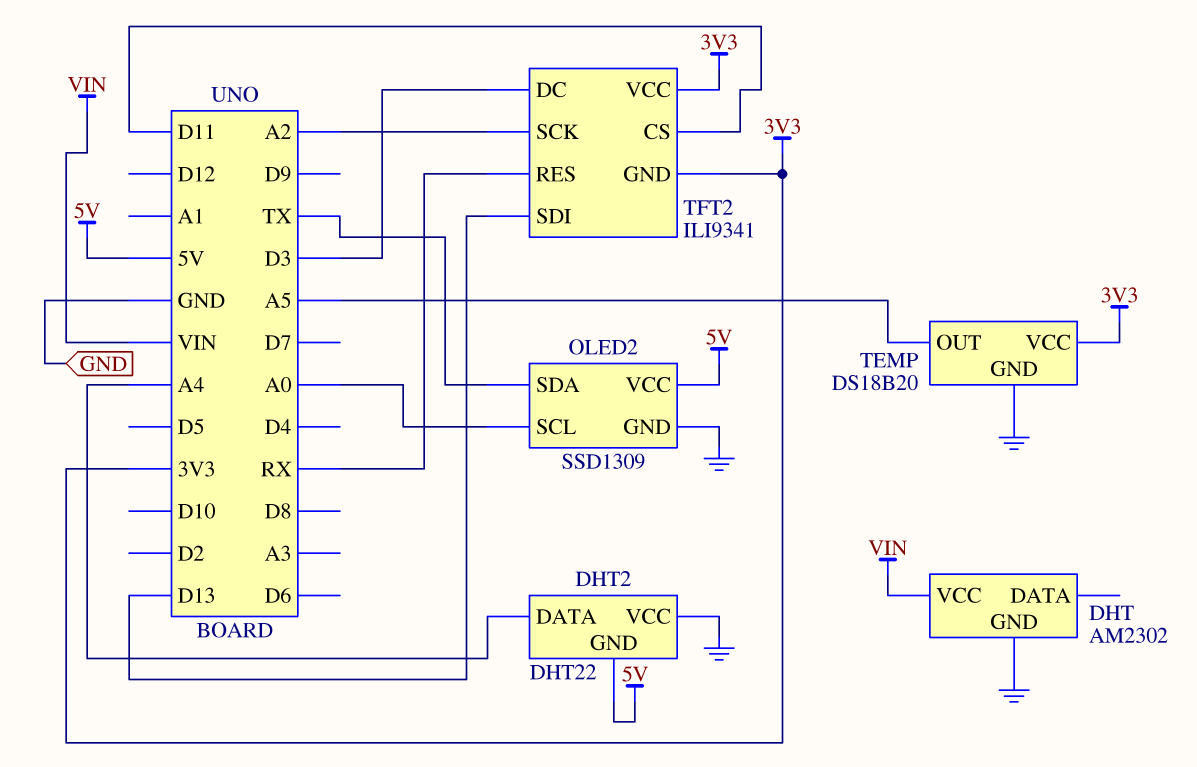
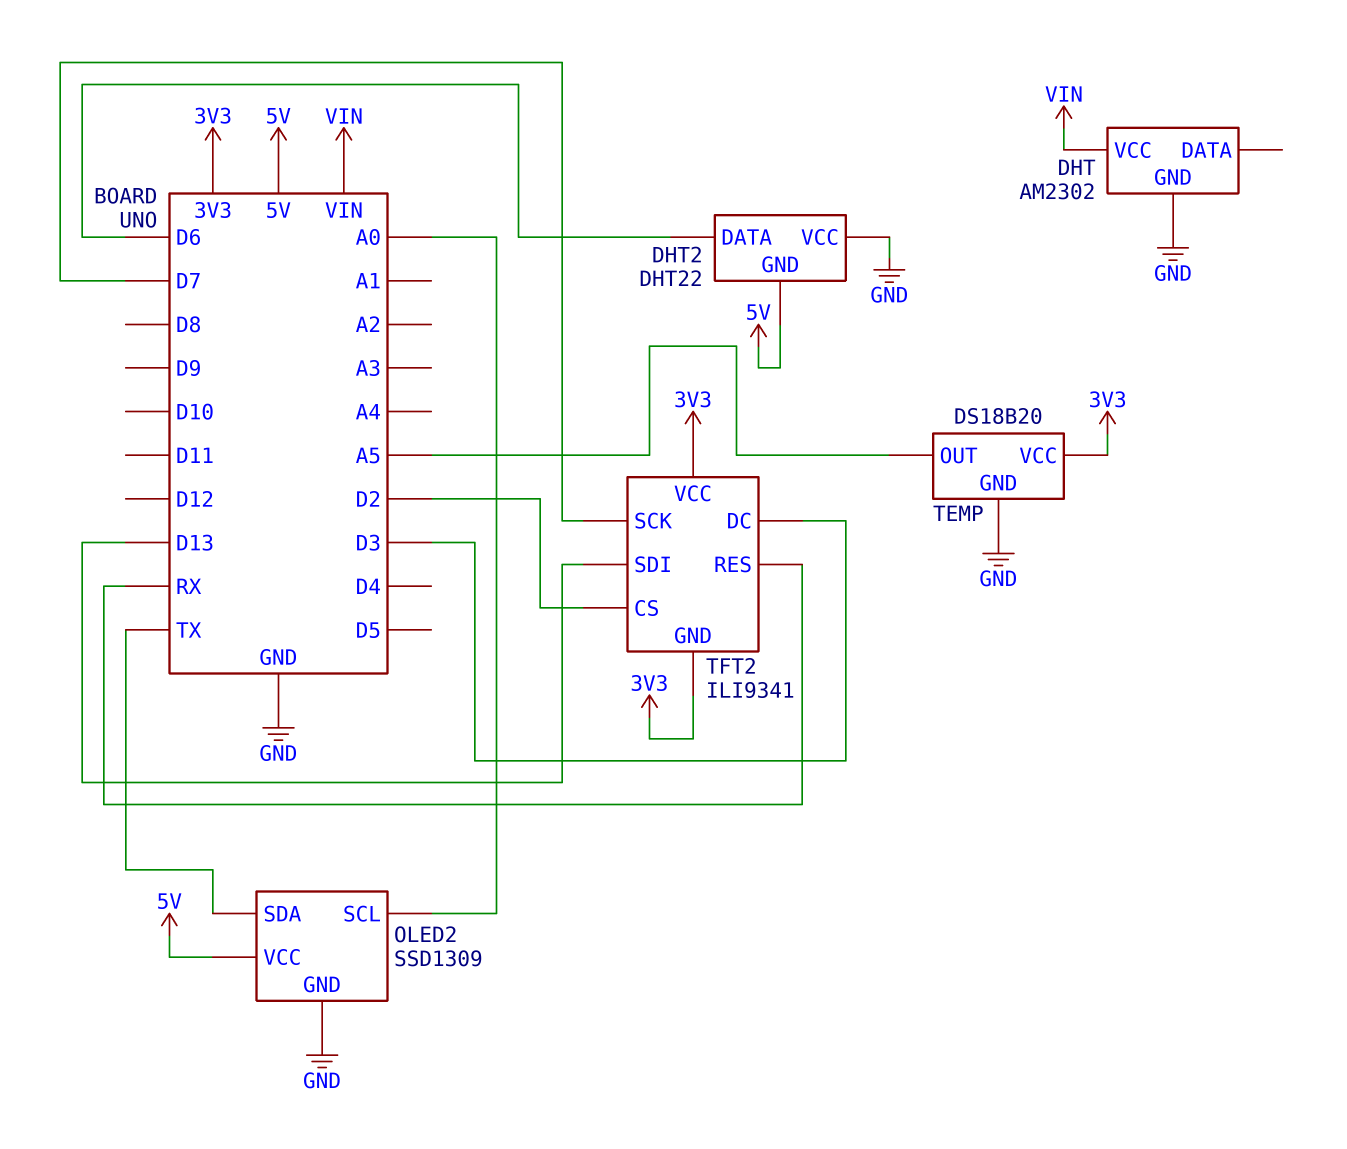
DHT2 pin DATA: A4 -> D6
TFT2 pin CS: D11 -> D2
TFT2 pin SCK: A2 -> D7

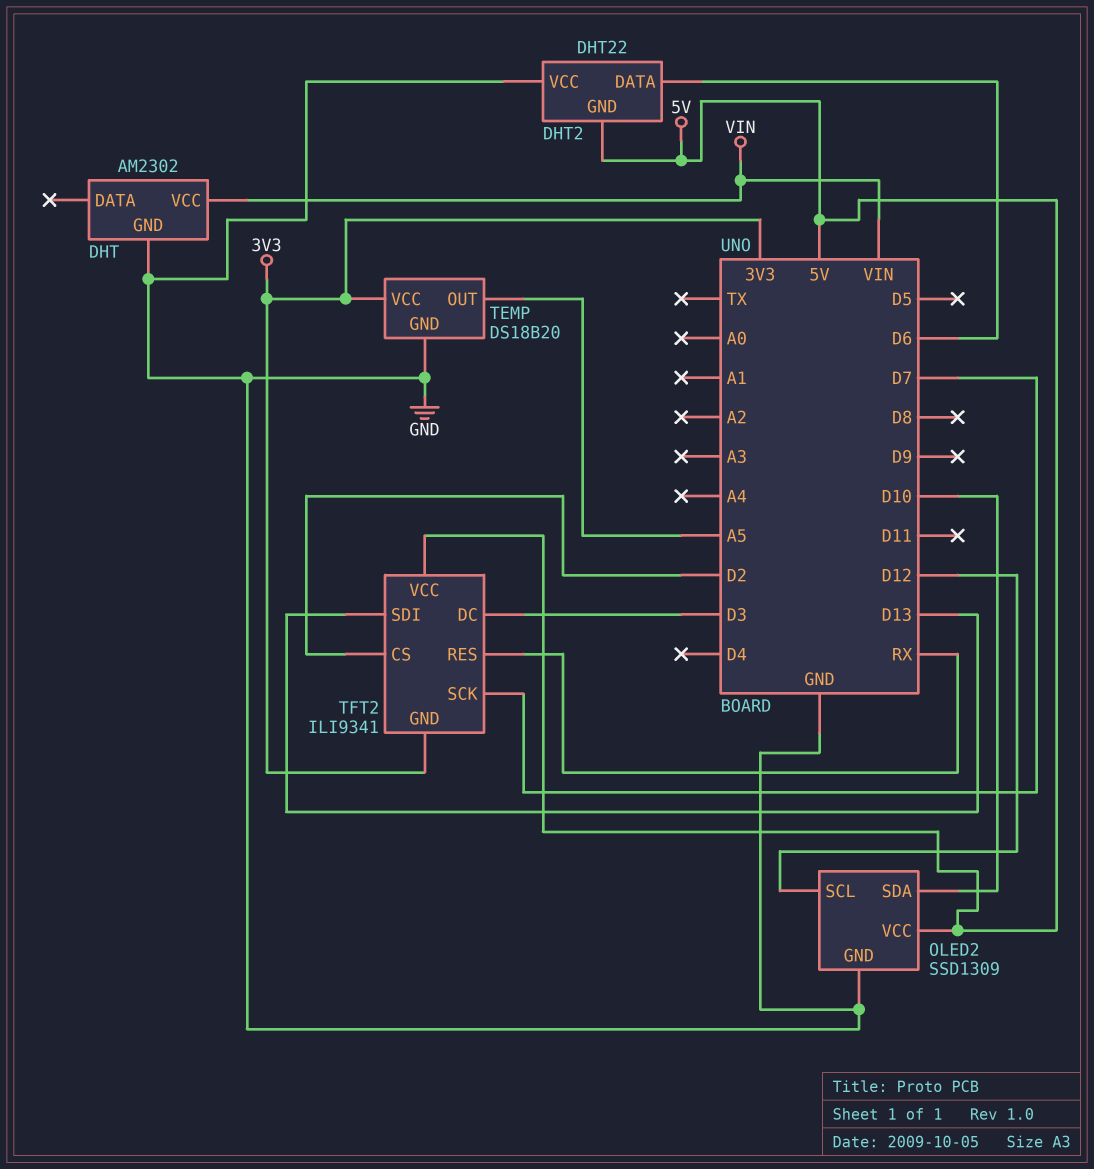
OLED2 pin SCL: A0 -> D12
OLED2 pin SDA: TX -> D10
TFT2 pin VCC: 3V3 -> 5V

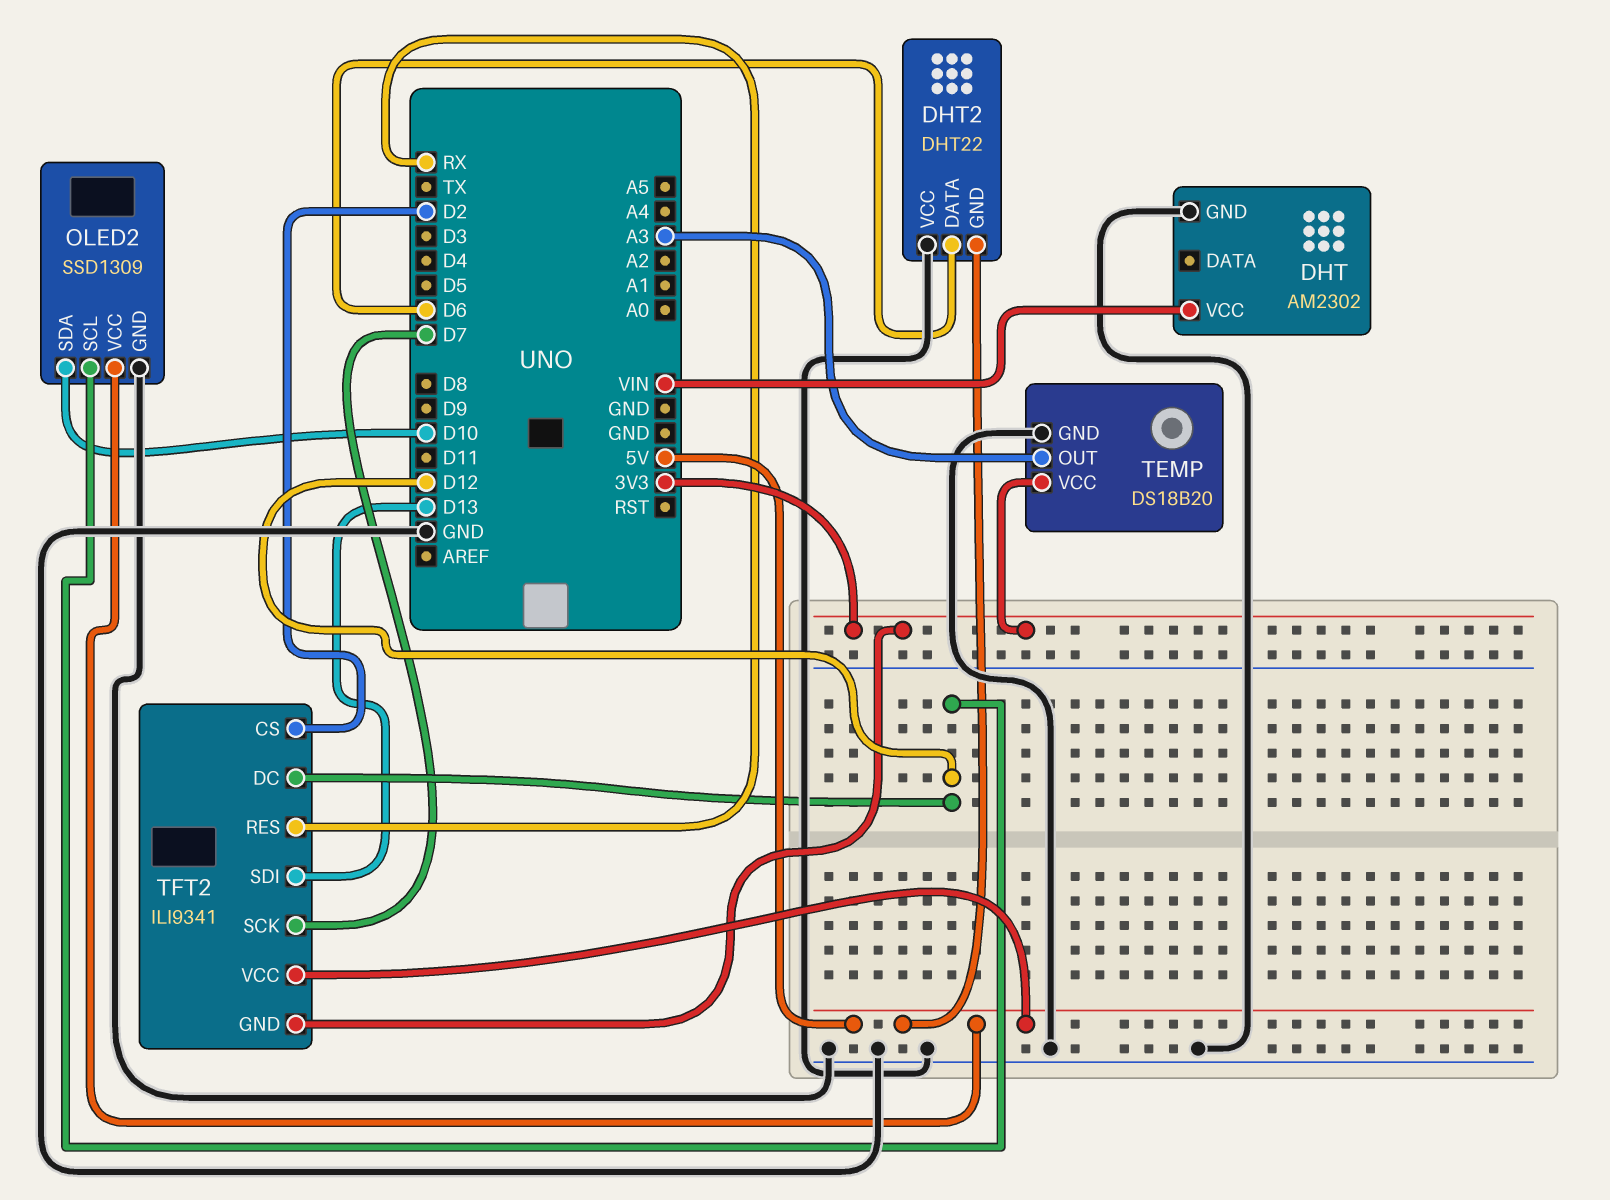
TEMP pin OUT: A5 -> A3
TFT2 pin DC: D3 -> D12

